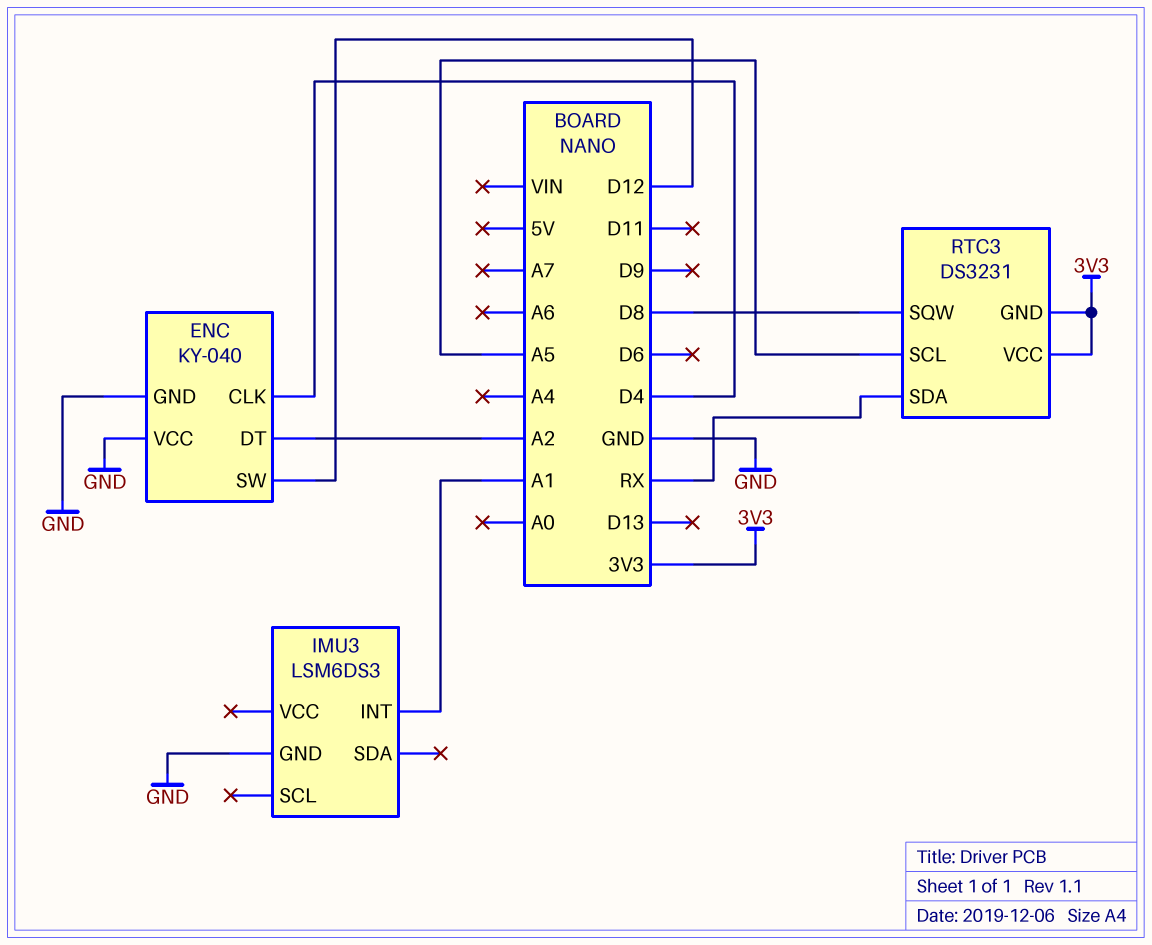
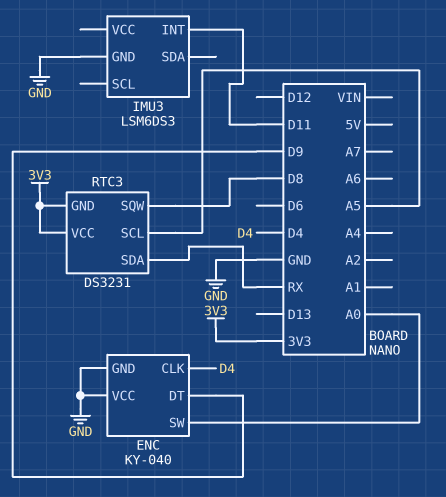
ENC pin DT: A2 -> D9
ENC pin SW: D12 -> A0
IMU3 pin INT: A1 -> D11

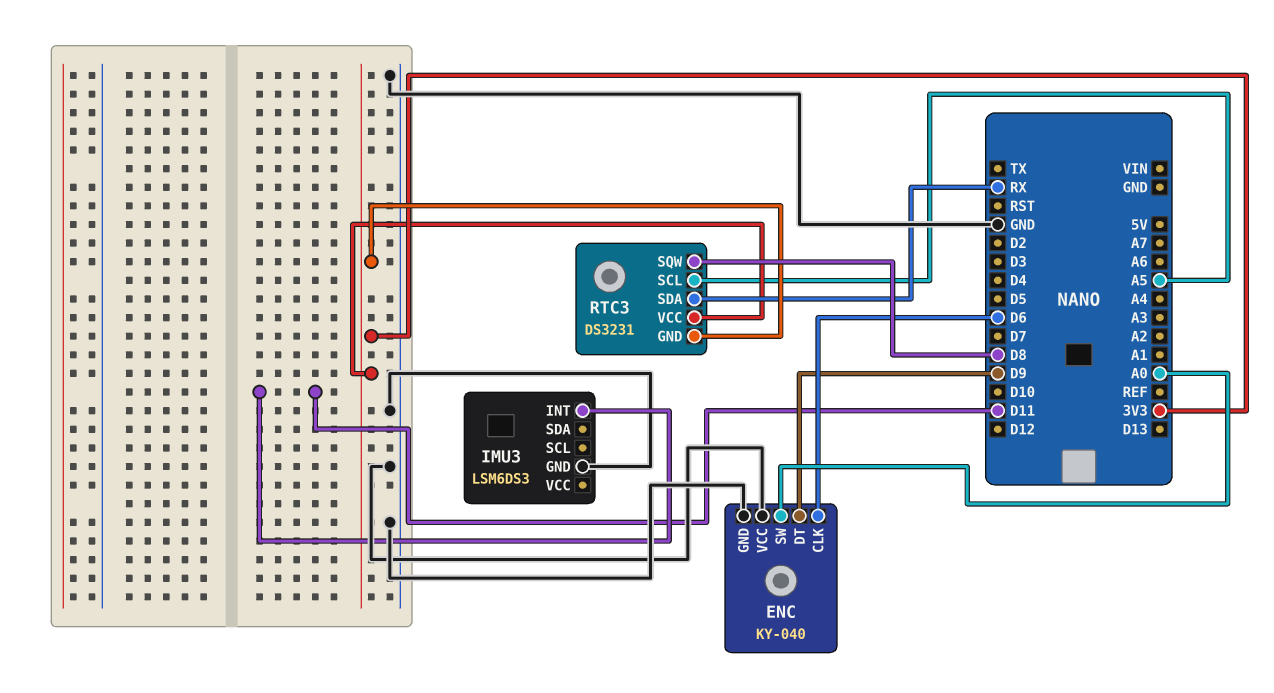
ENC pin CLK: D4 -> D6

